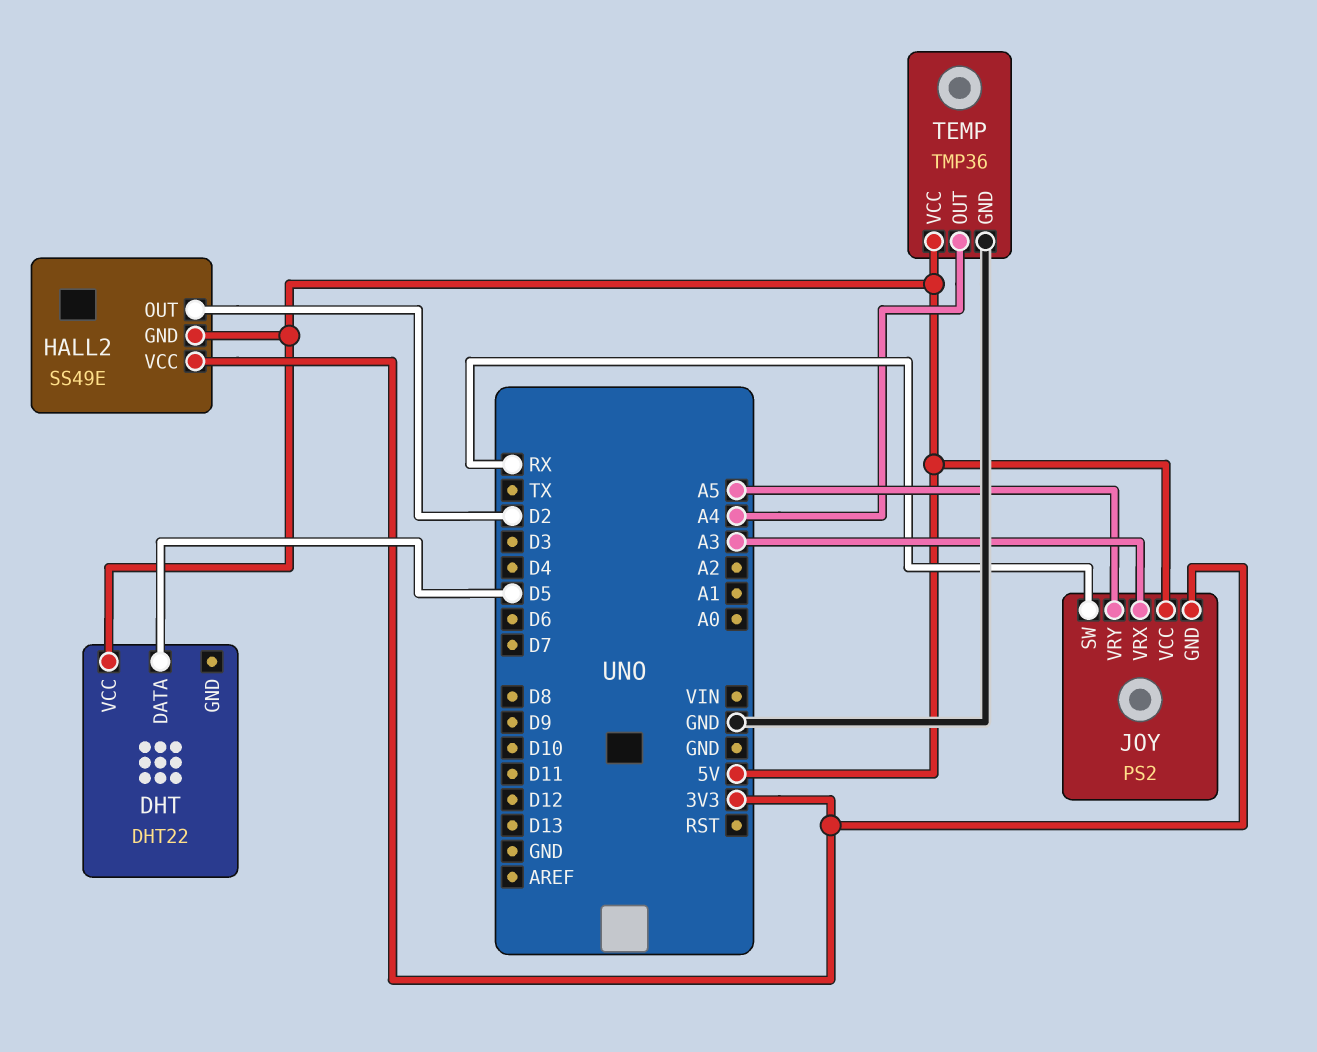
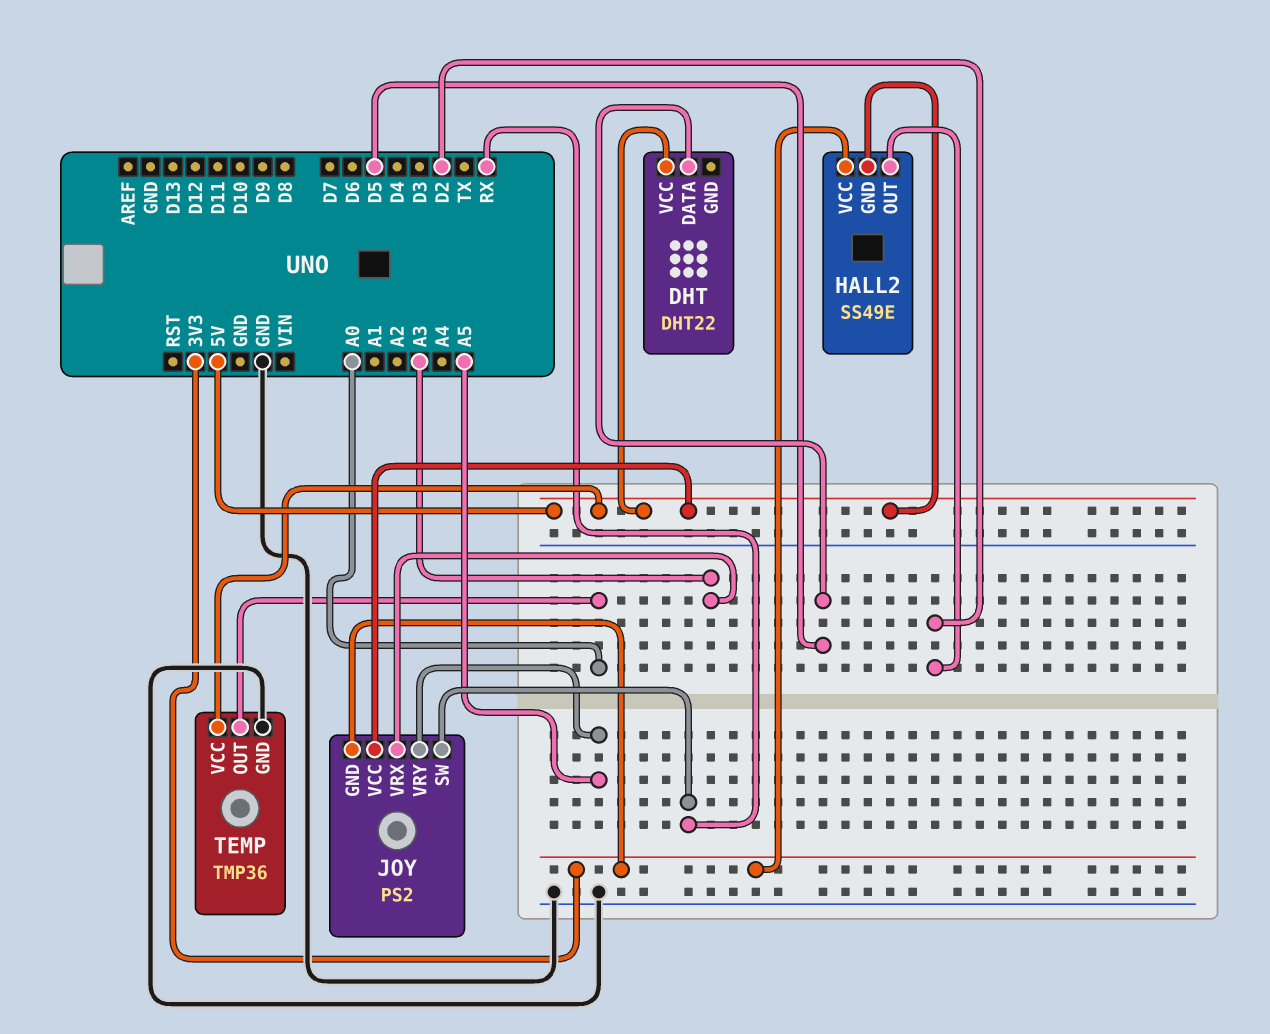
TEMP pin OUT: A4 -> A0

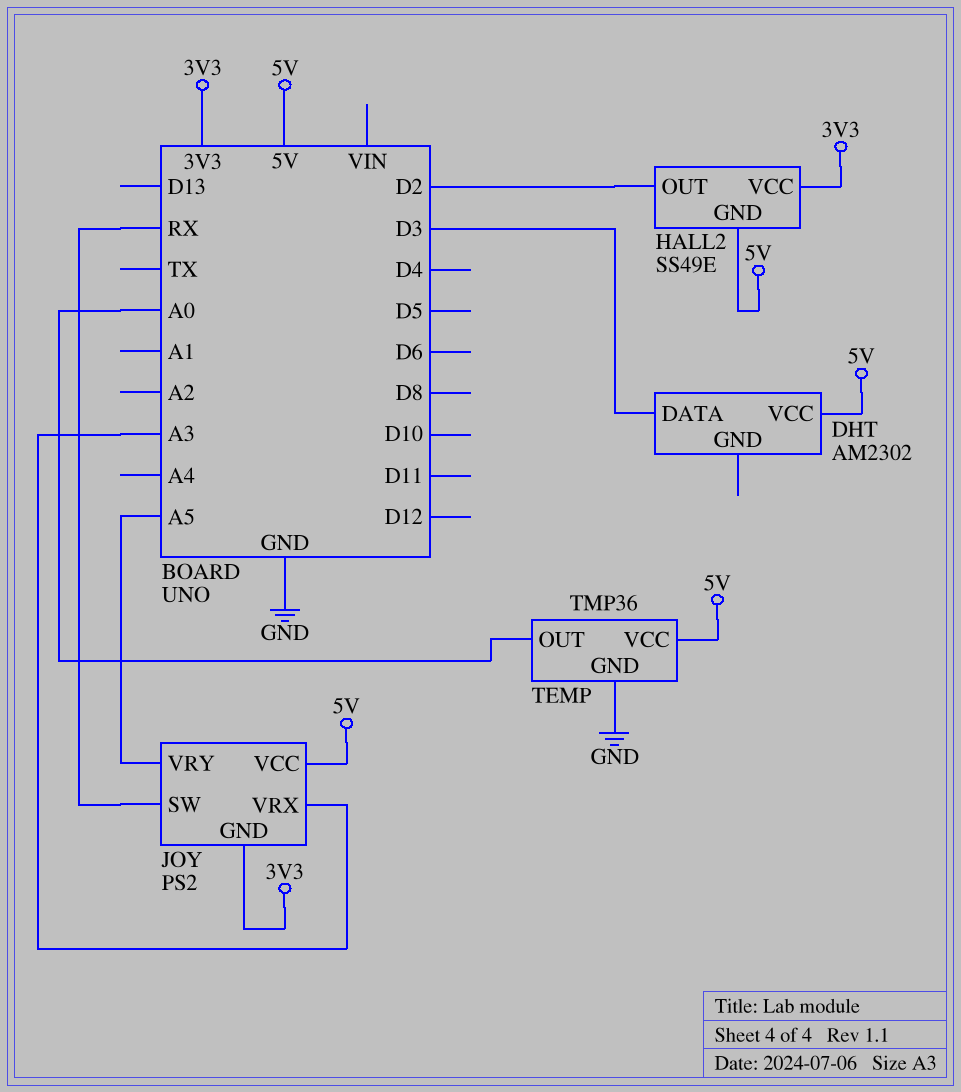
DHT: DHT22 -> AM2302
DHT pin DATA: D5 -> D3

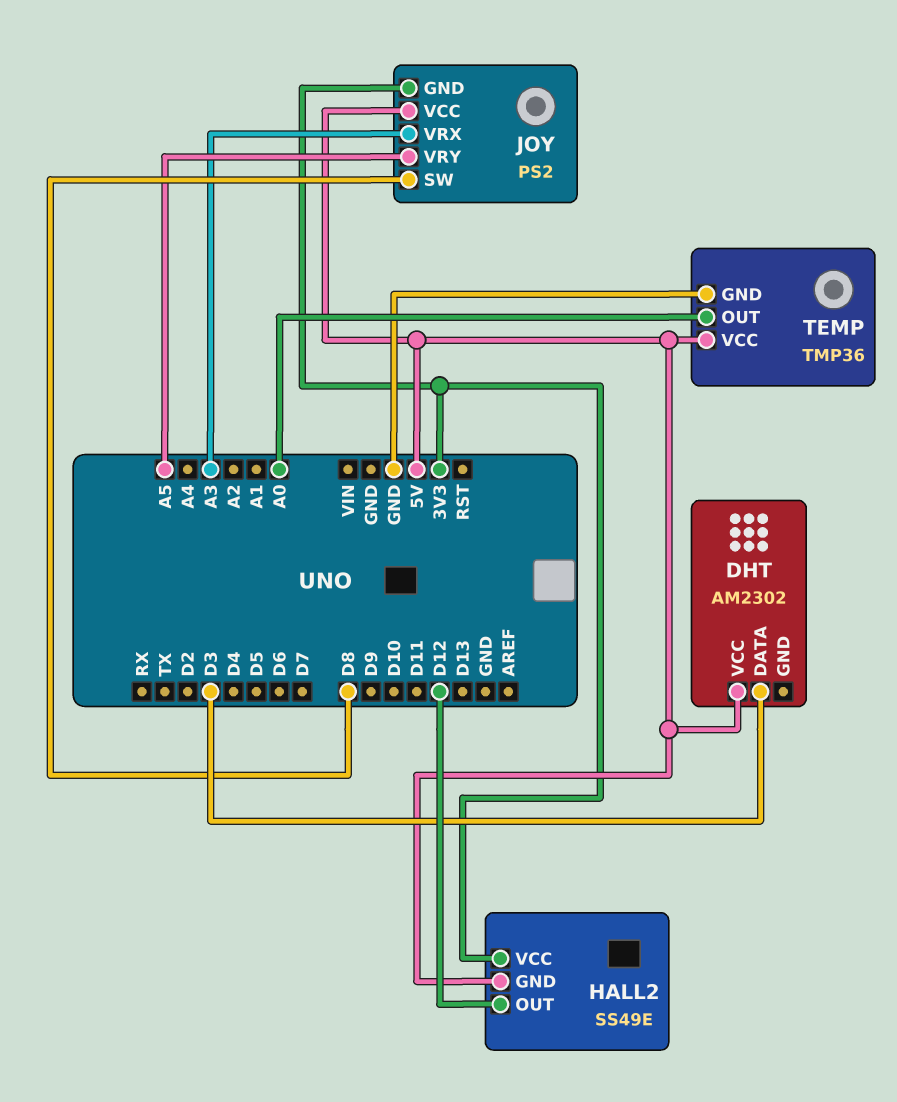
HALL2 pin OUT: D2 -> D12
JOY pin SW: RX -> D8

